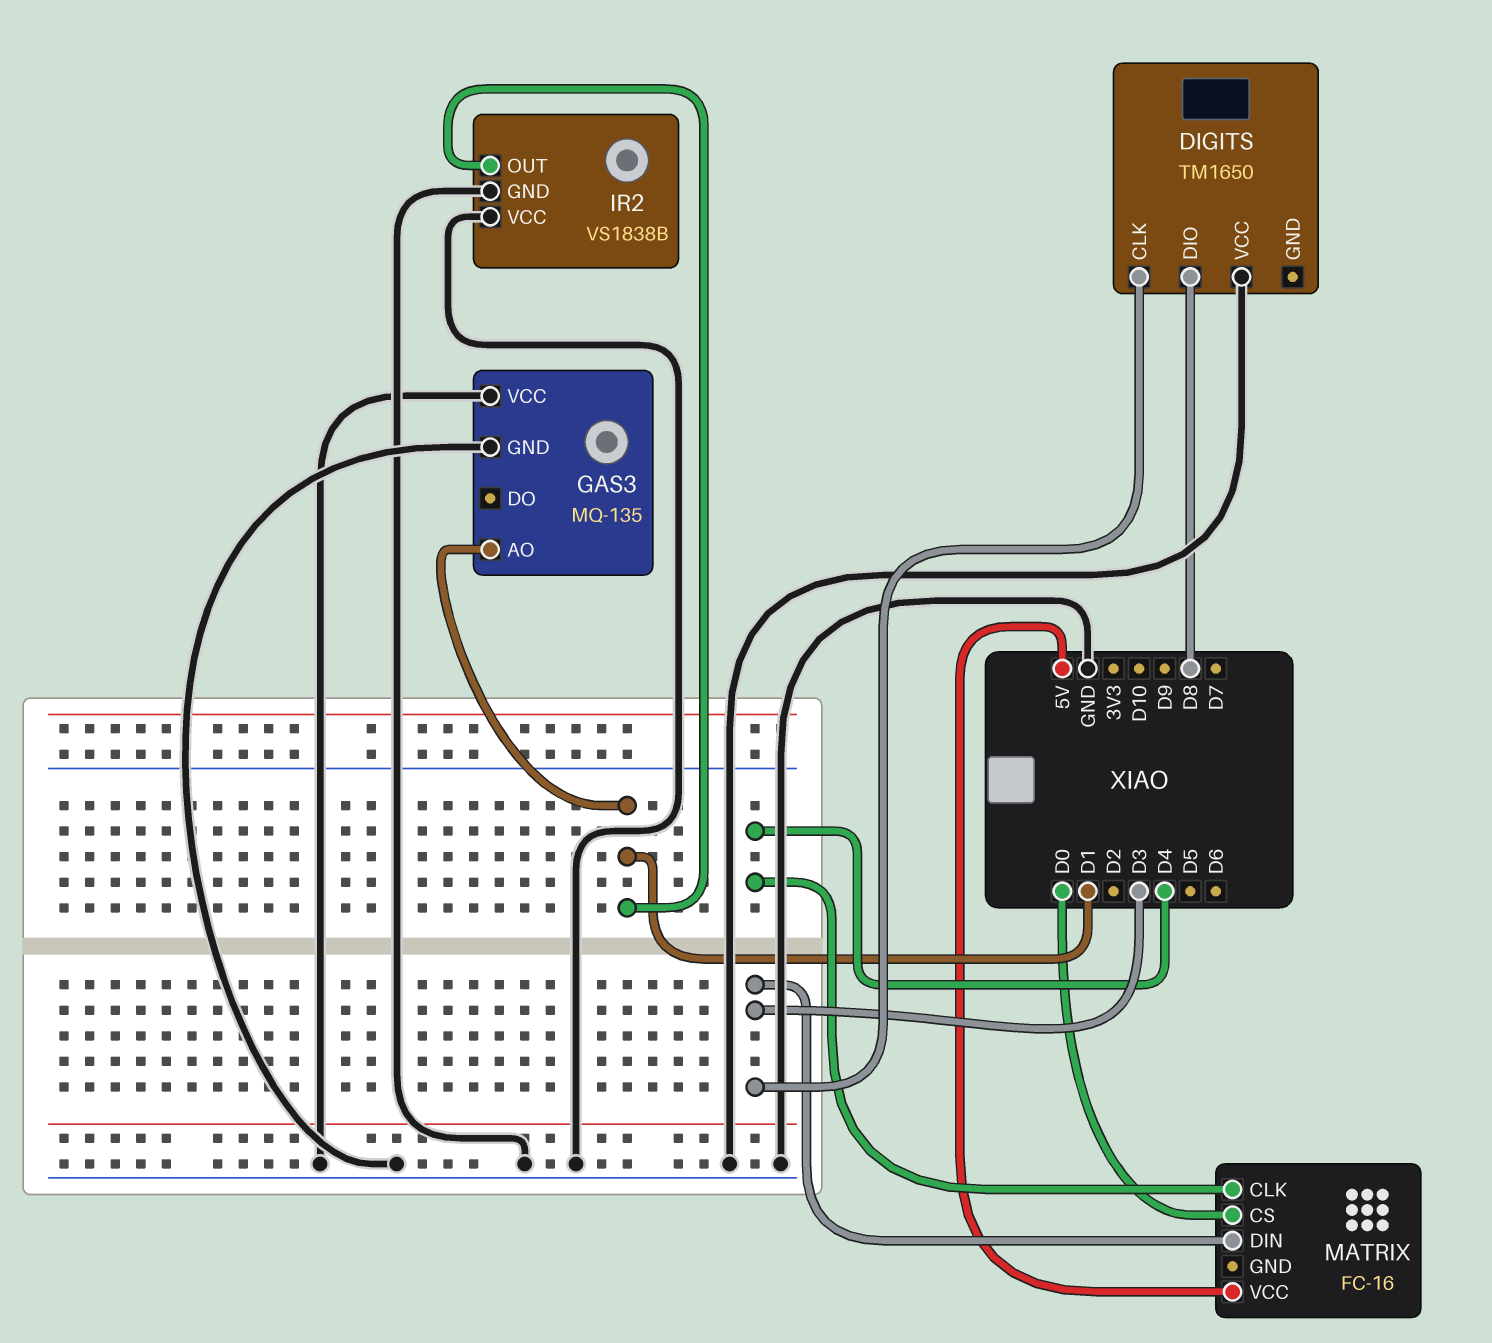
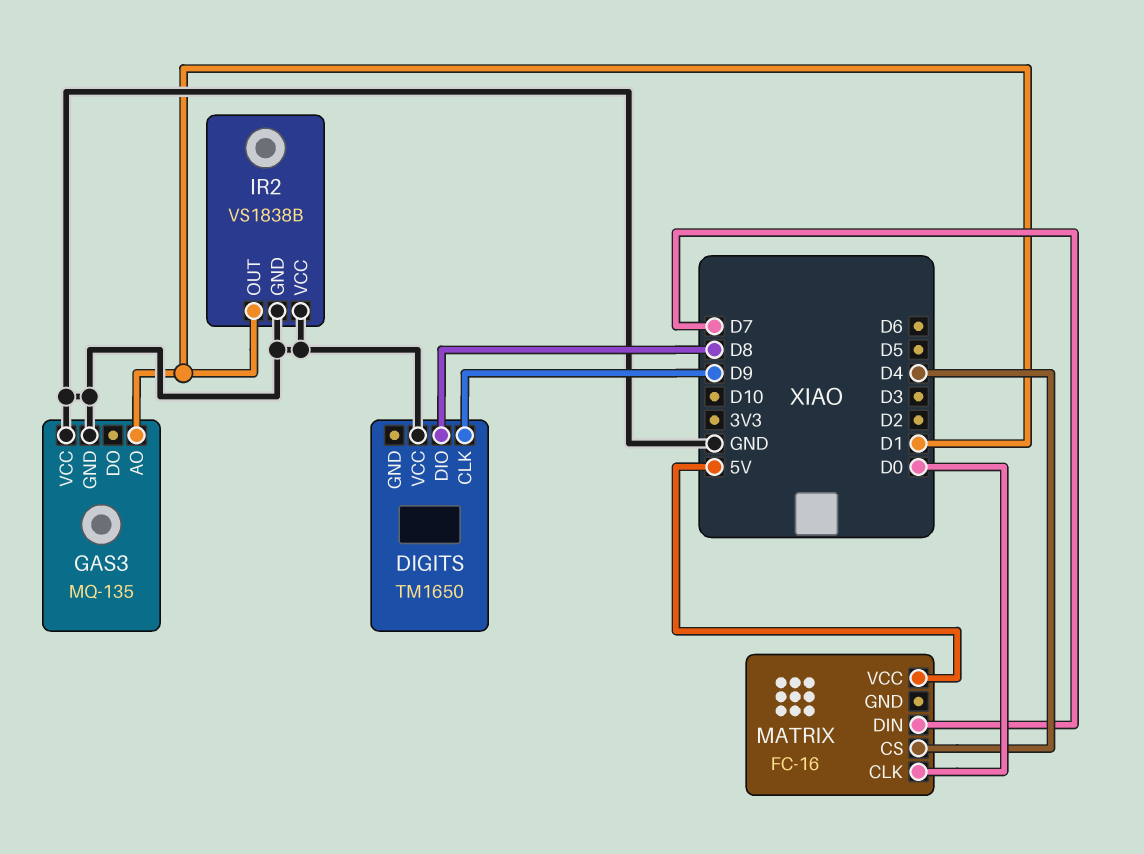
DIGITS pin CLK: D3 -> D9
MATRIX pin CLK: D4 -> D0
MATRIX pin CS: D0 -> D4
MATRIX pin DIN: D3 -> D7

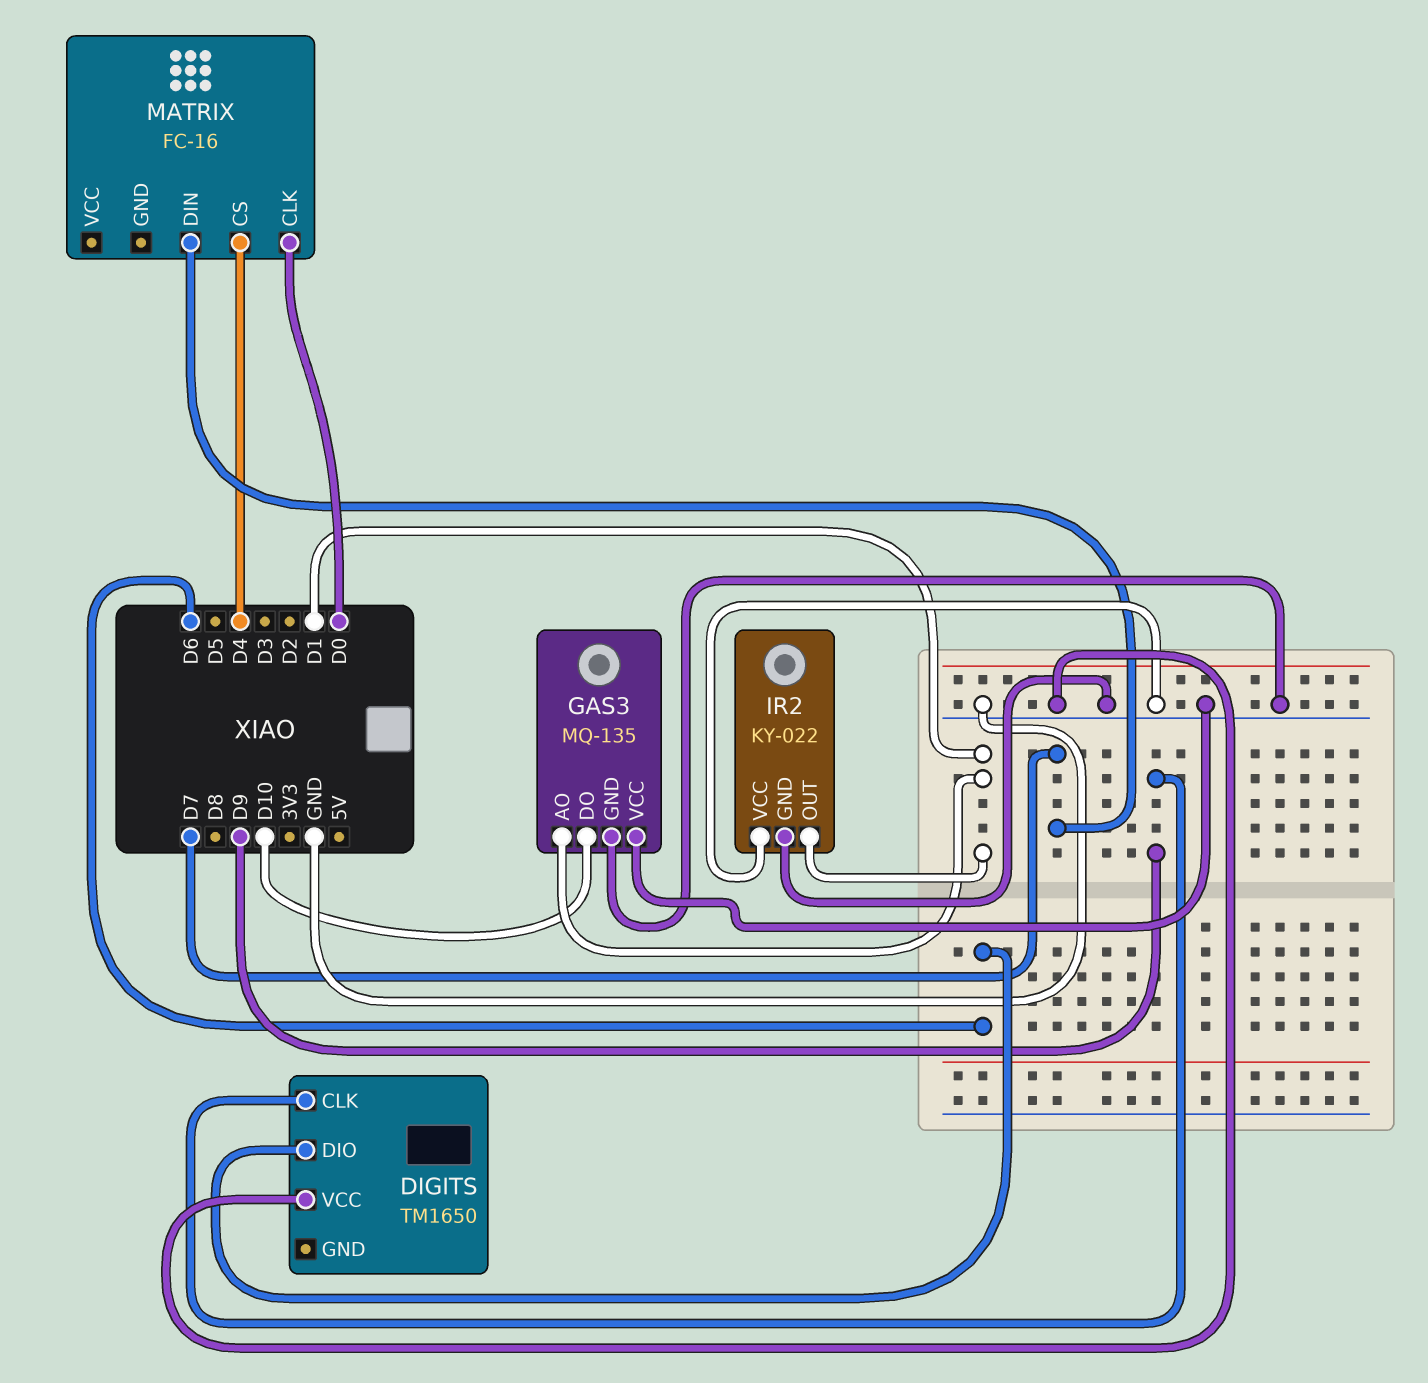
DIGITS pin DIO: D8 -> D6
GAS3 pin DO: none -> D10
IR2: VS1838B -> KY-022
MATRIX pin VCC: 5V -> none

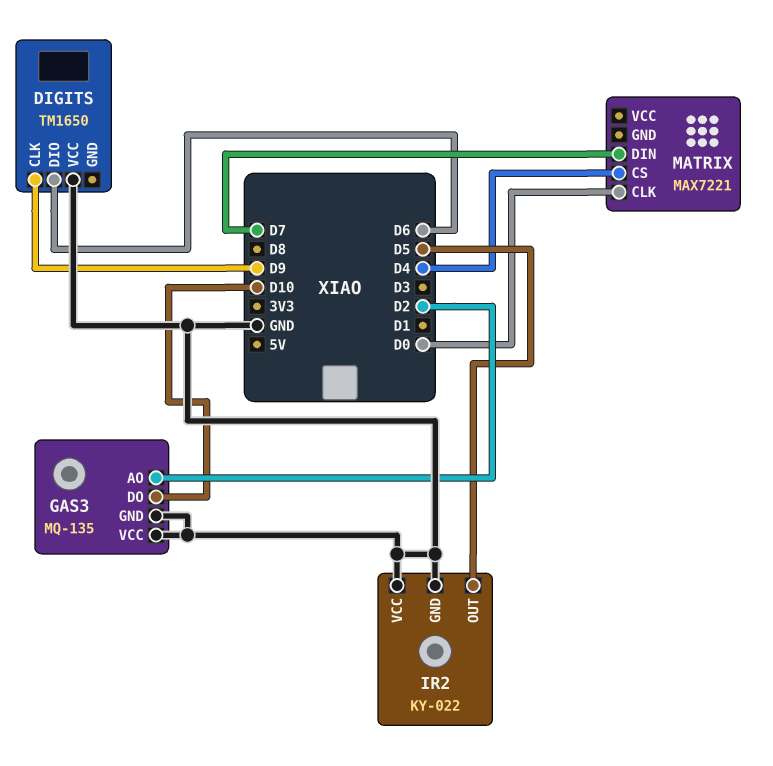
GAS3 pin AO: D1 -> D2
IR2 pin OUT: D1 -> D5
MATRIX: FC-16 -> MAX7221

